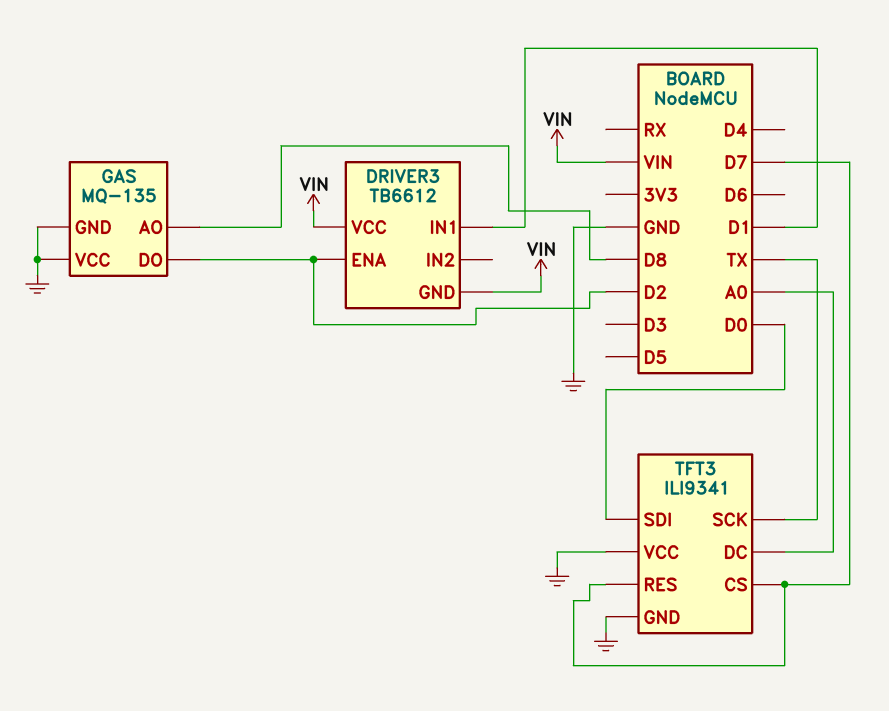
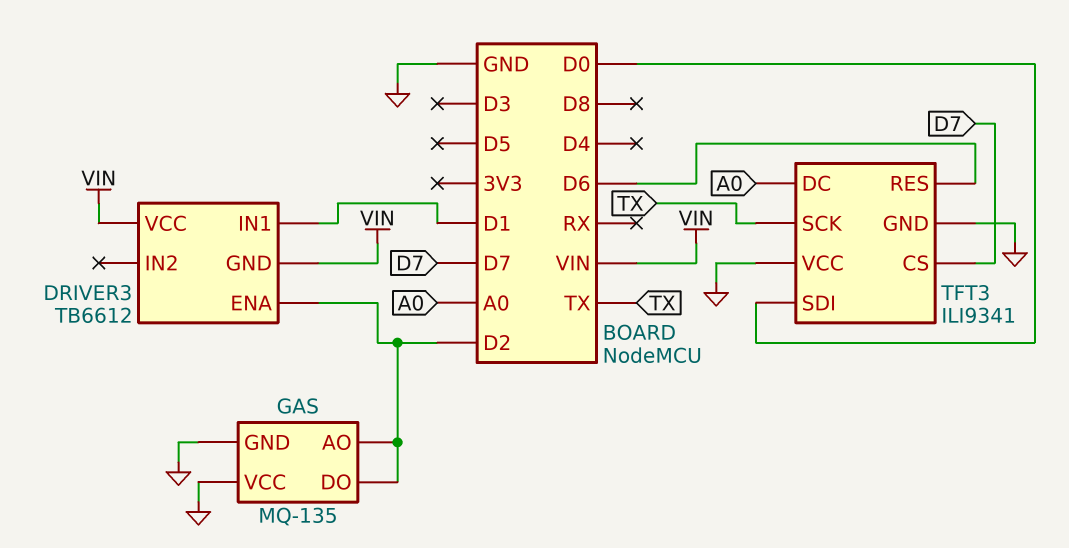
GAS pin AO: D8 -> D2
TFT3 pin RES: D7 -> D6

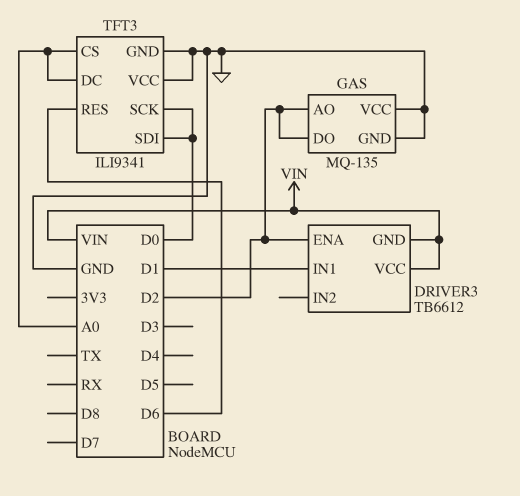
TFT3 pin CS: D7 -> A0
TFT3 pin SCK: TX -> D0

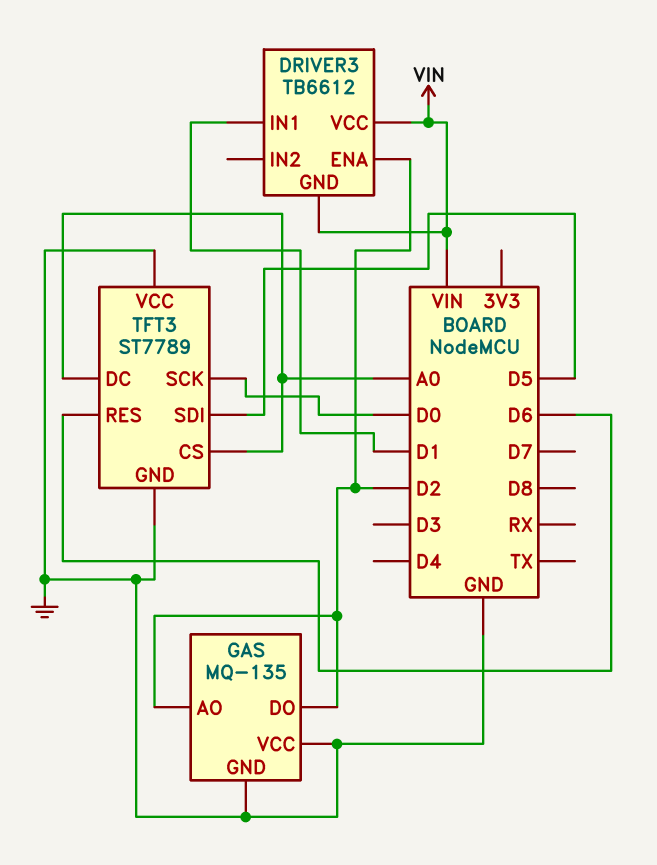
TFT3: ILI9341 -> ST7789
TFT3 pin SDI: D0 -> D5

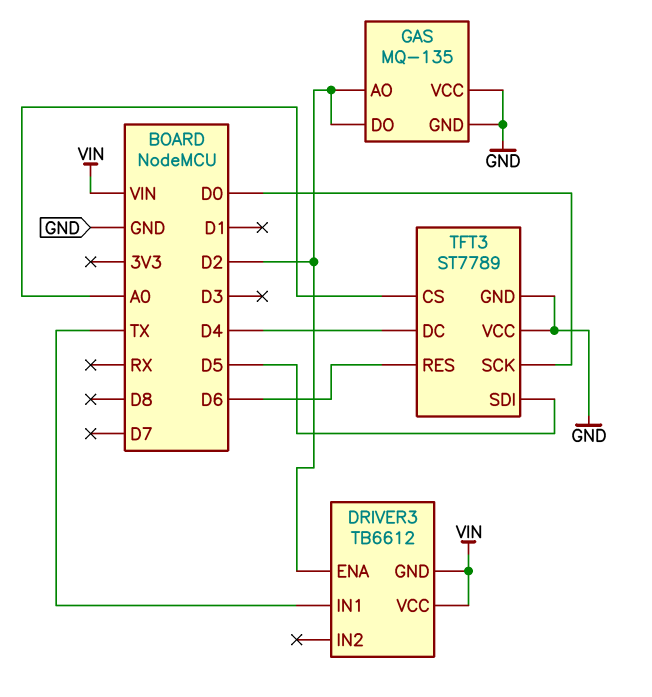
DRIVER3 pin IN1: D1 -> TX
TFT3 pin DC: A0 -> D4

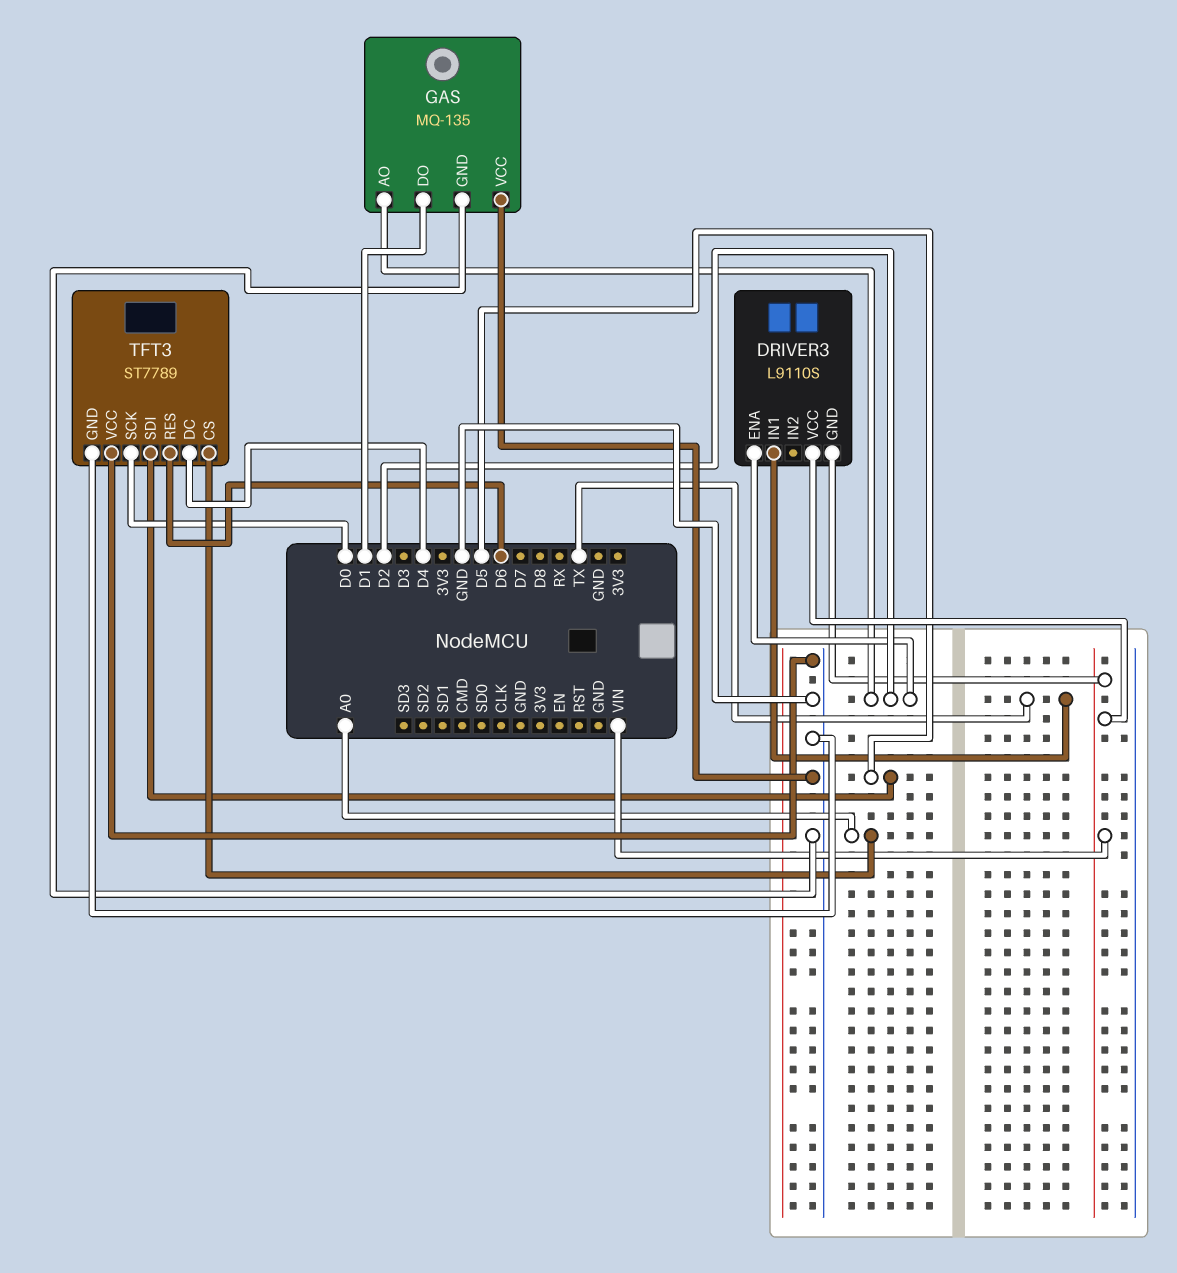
DRIVER3: TB6612 -> L9110S
GAS pin DO: D2 -> D1

